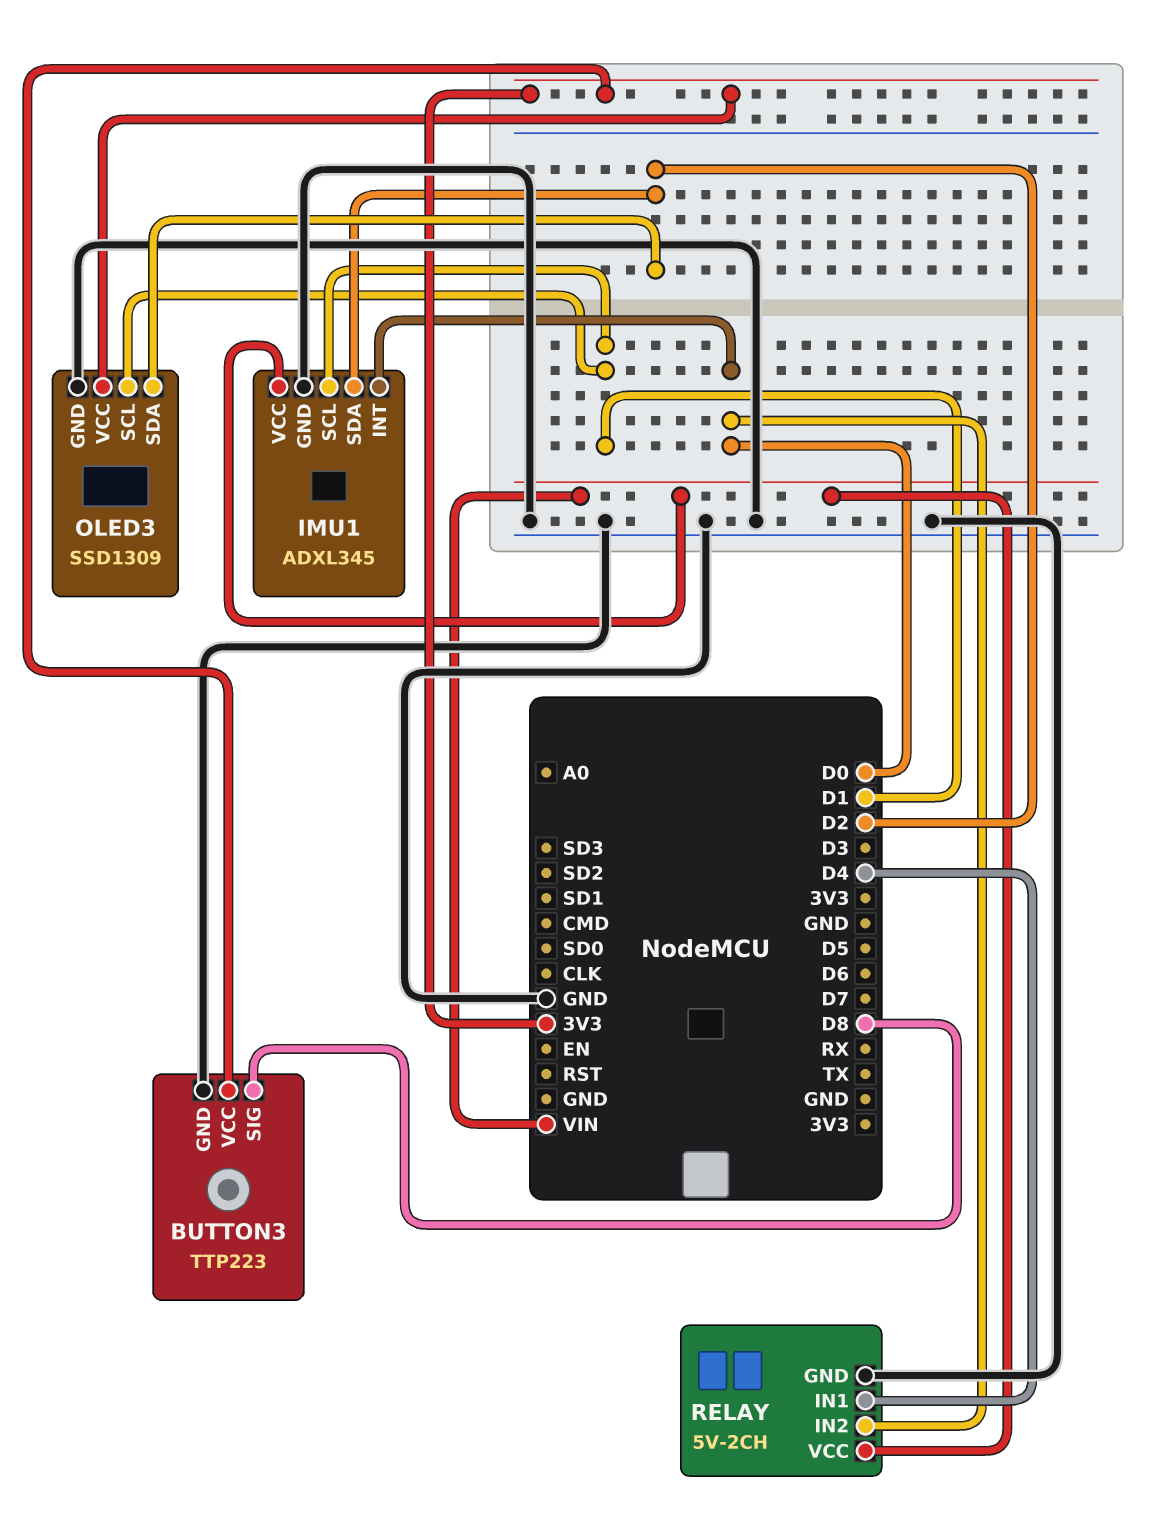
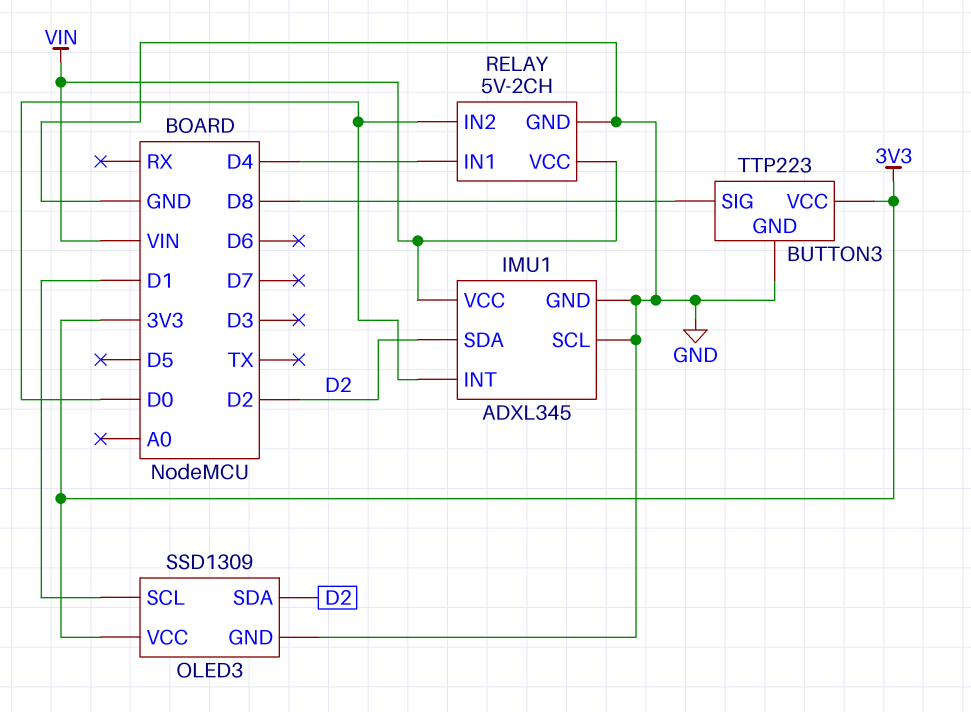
IMU1 pin SCL: D1 -> GND

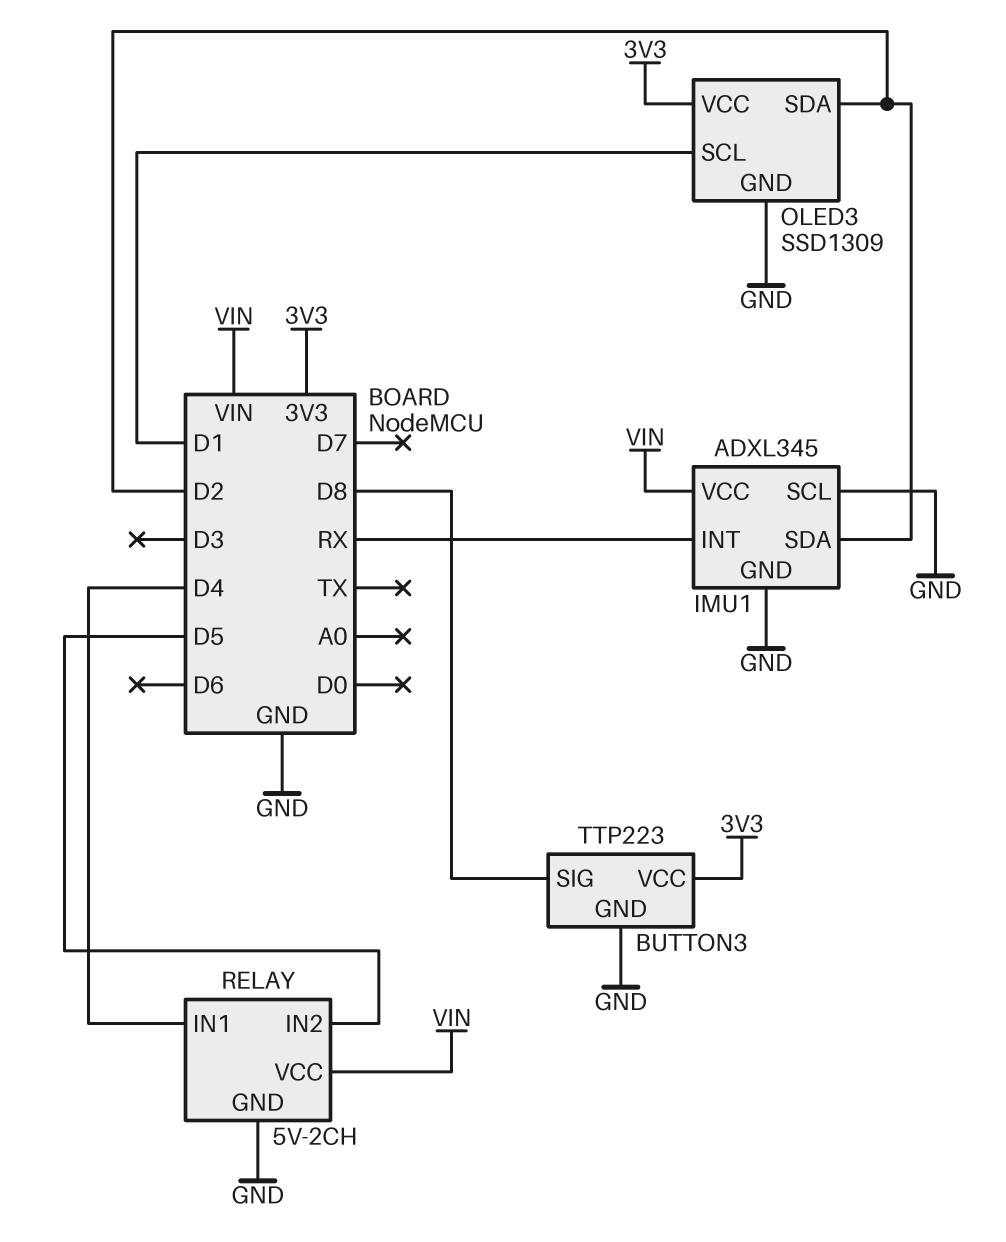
IMU1 pin INT: D0 -> RX
RELAY pin IN2: D0 -> D5

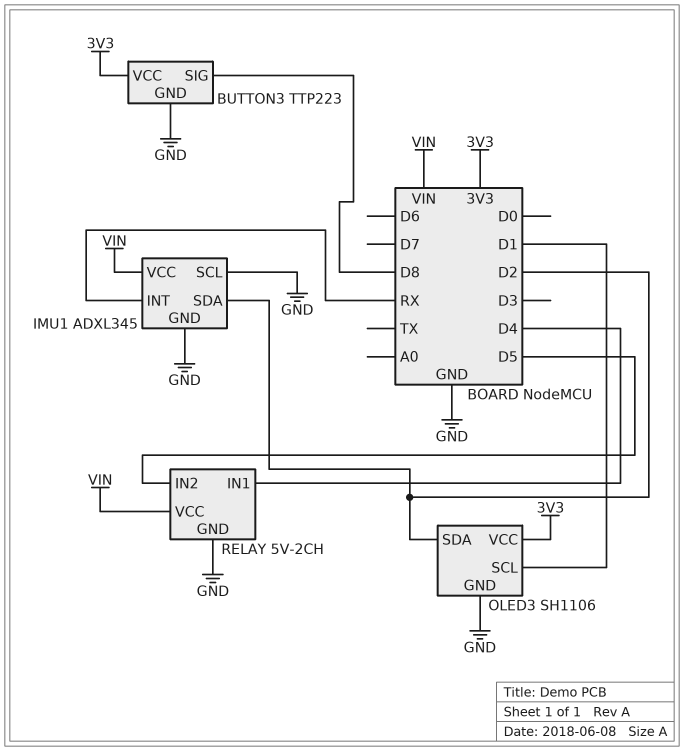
OLED3: SSD1309 -> SH1106

